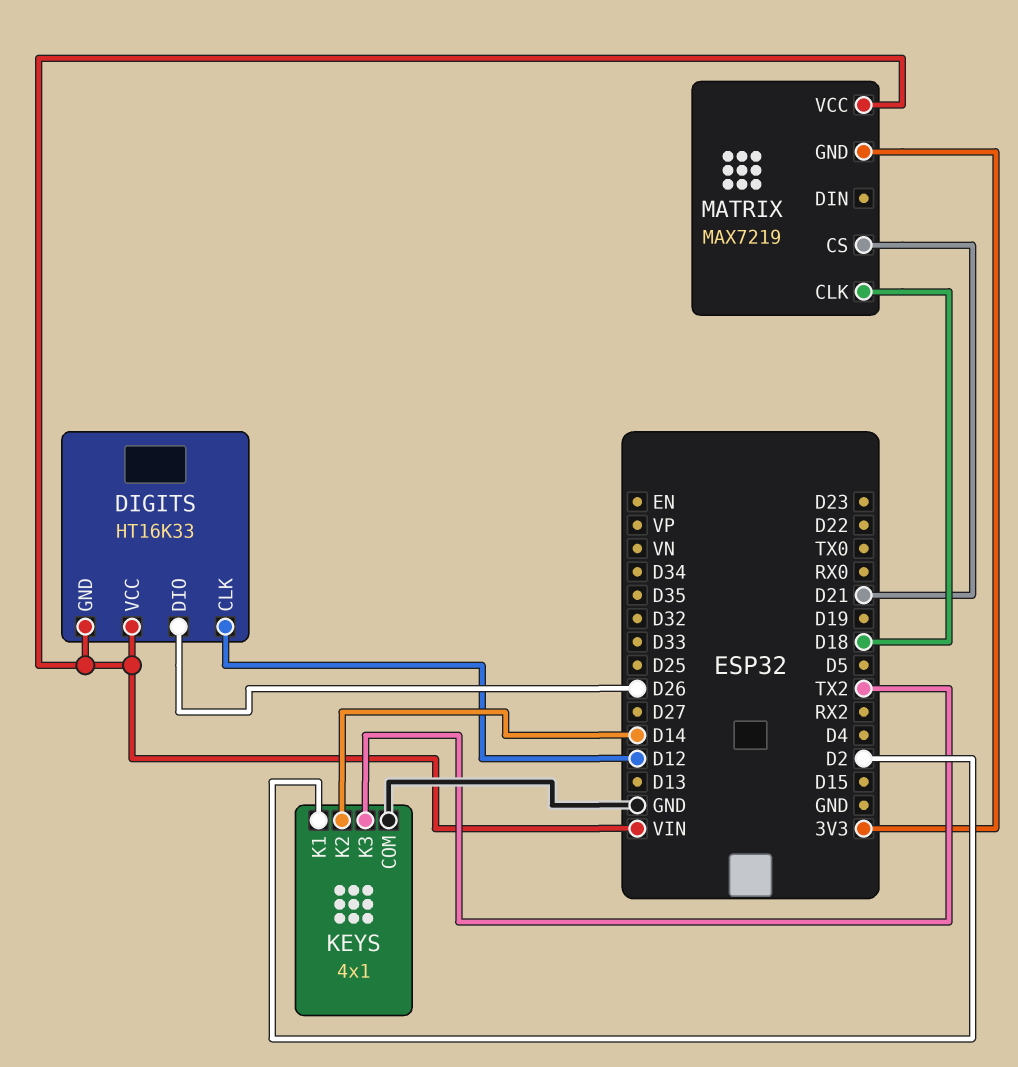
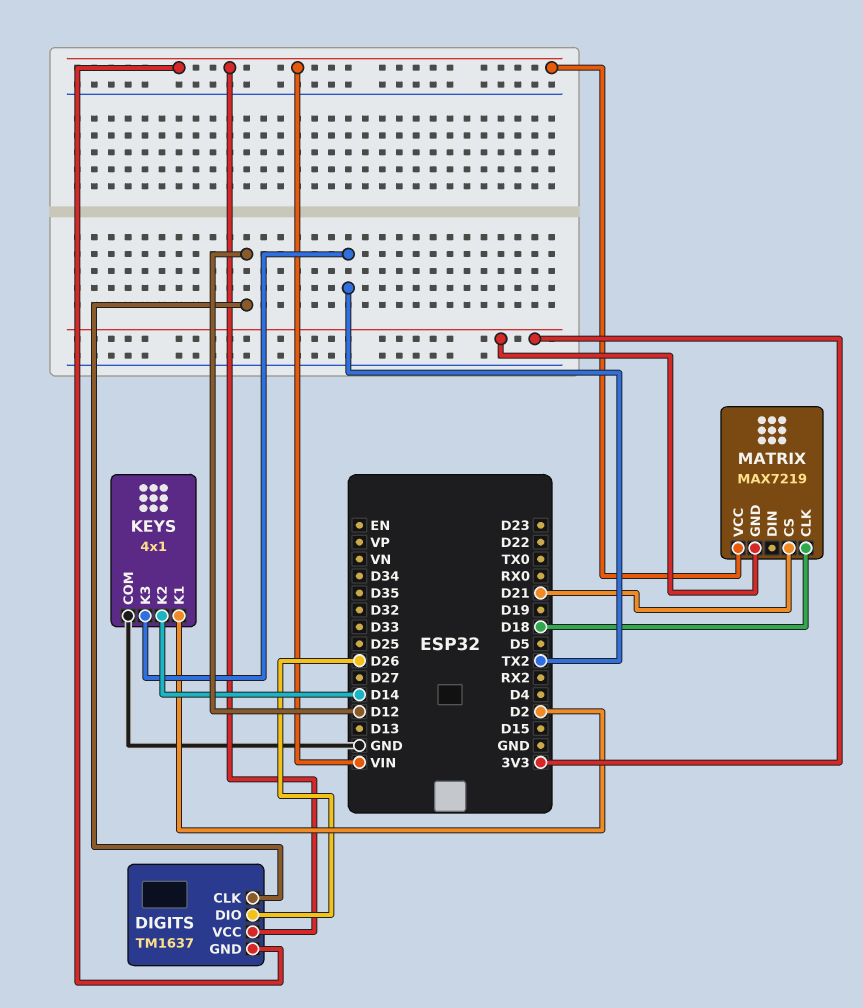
DIGITS: HT16K33 -> TM1637

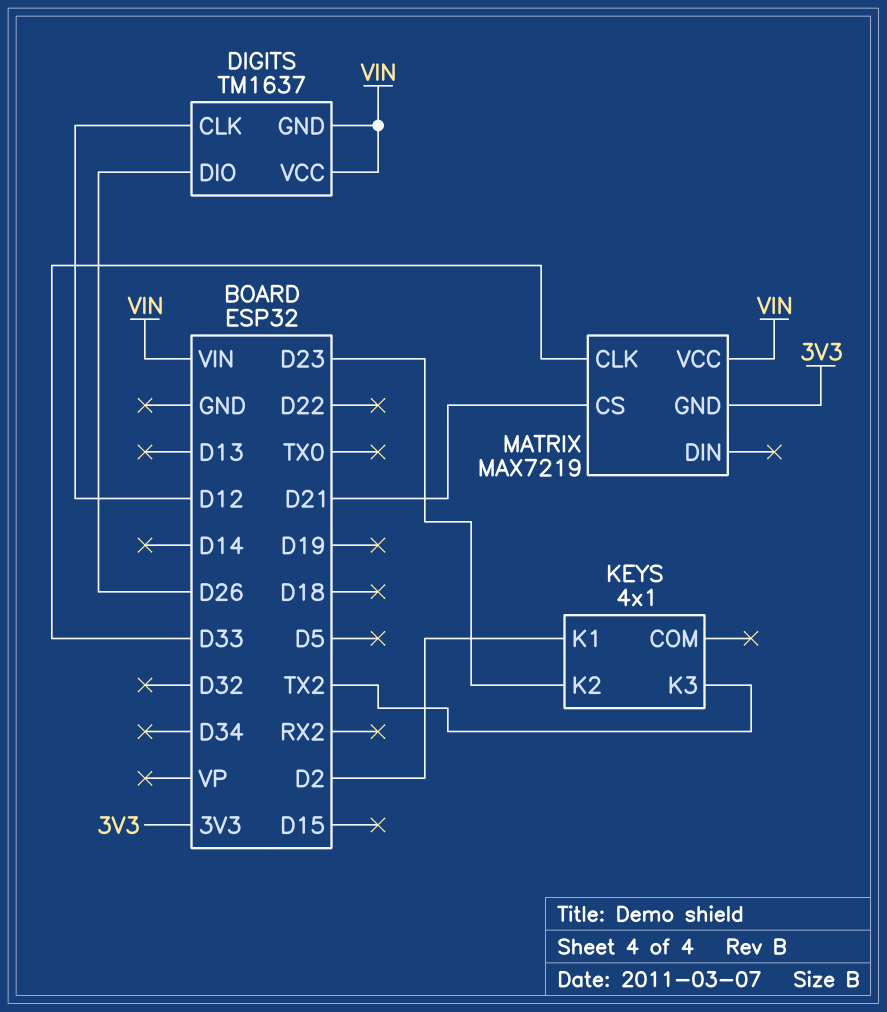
KEYS pin COM: GND -> none
KEYS pin K2: D14 -> D23
MATRIX pin CLK: D18 -> D33

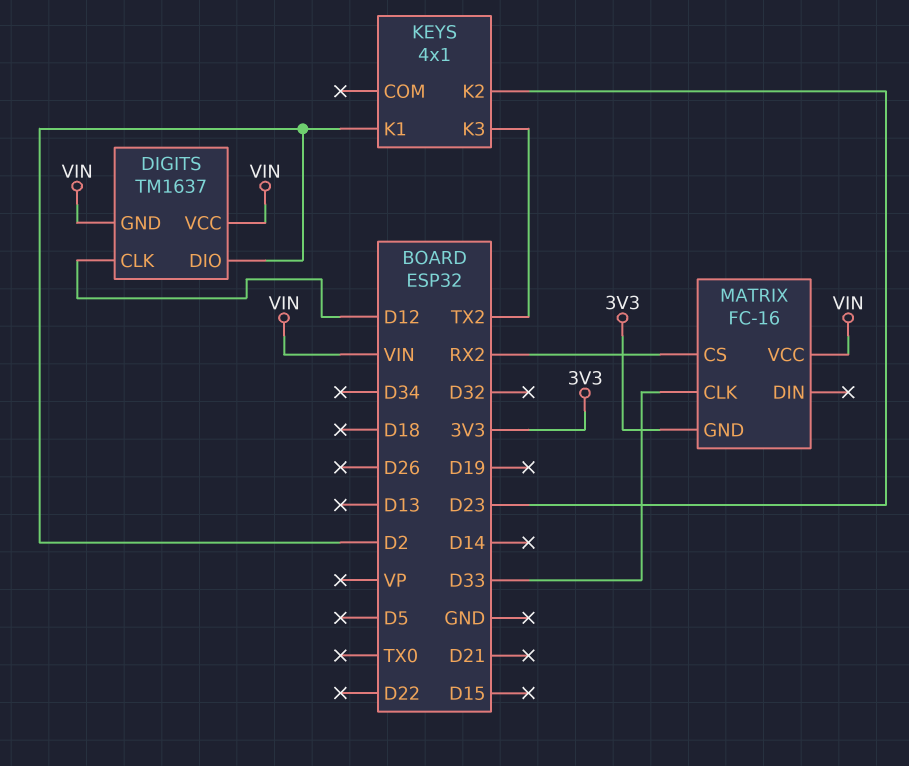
DIGITS pin DIO: D26 -> D2
MATRIX: MAX7219 -> FC-16
MATRIX pin CS: D21 -> RX2

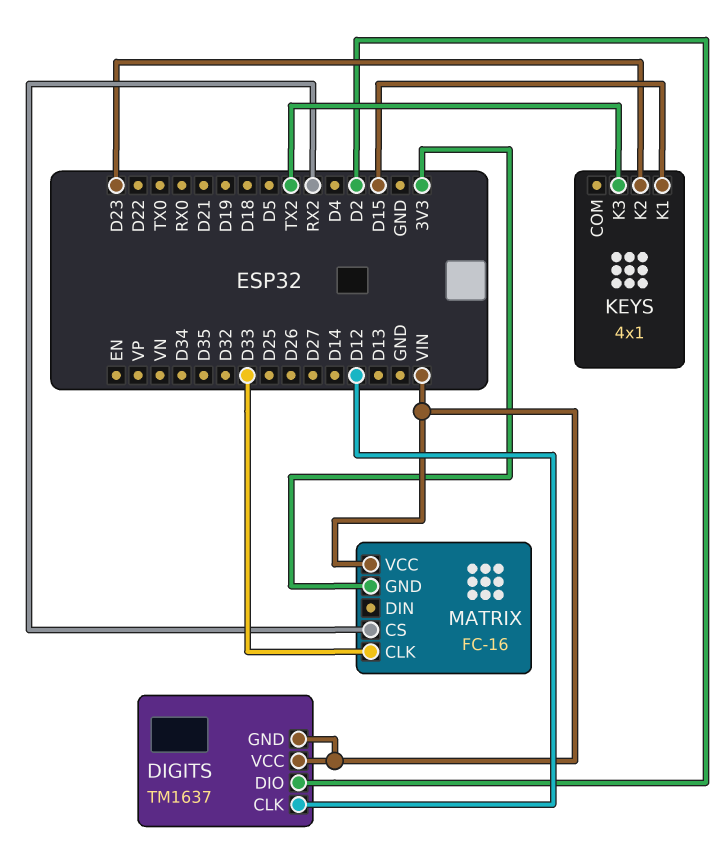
KEYS pin K1: D2 -> D15

